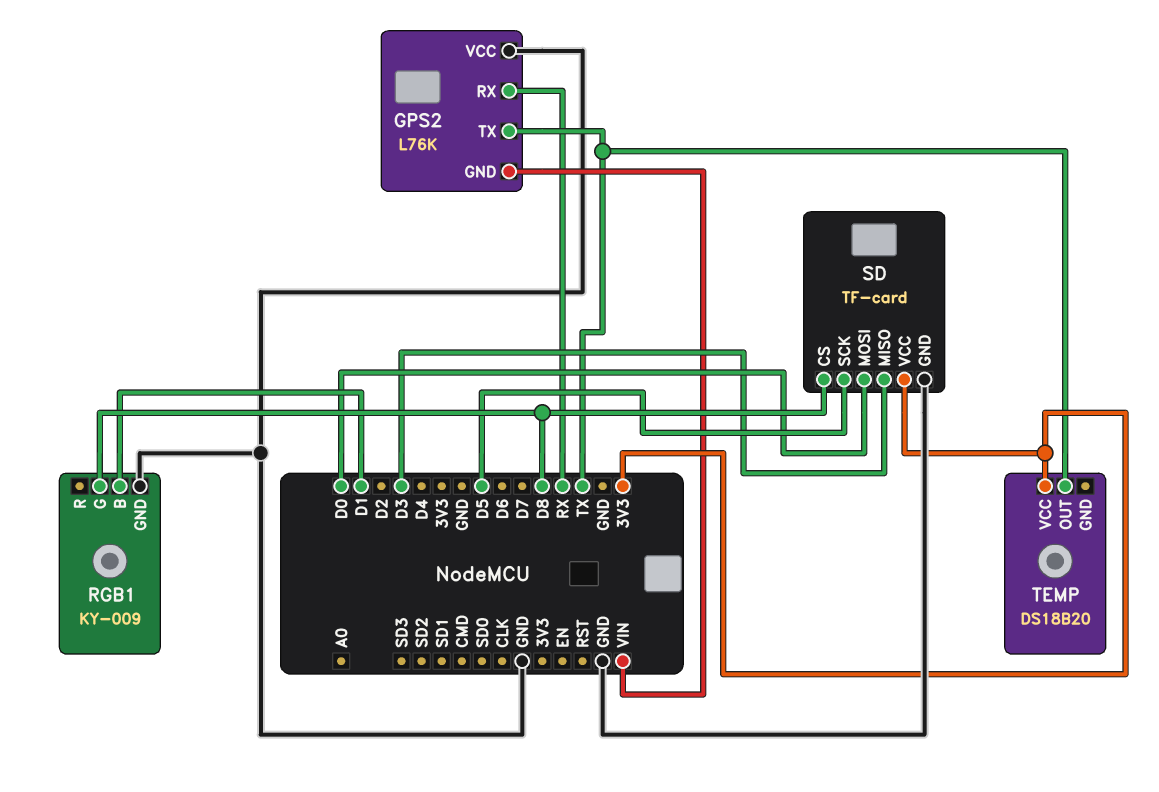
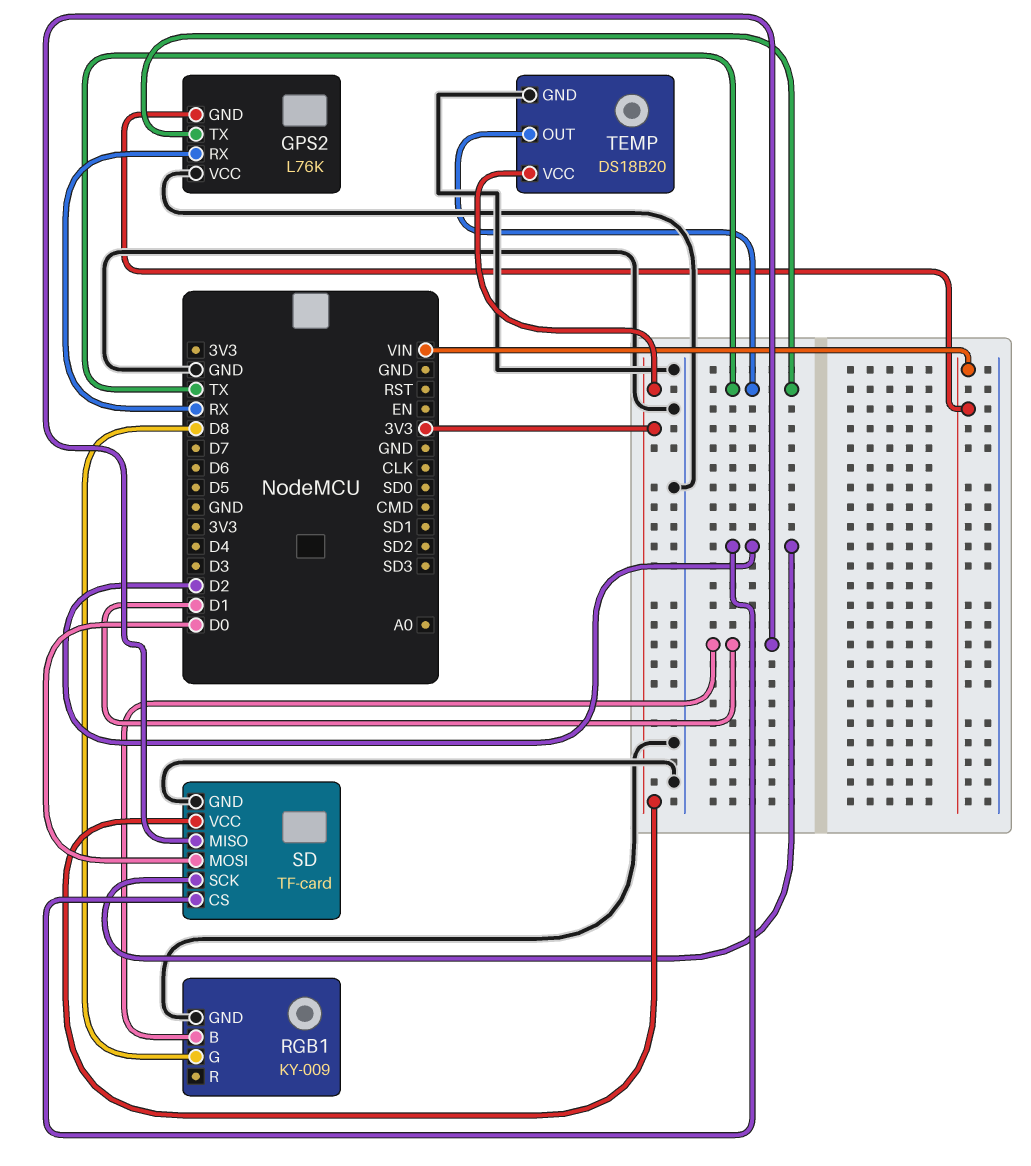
SD pin CS: D8 -> D2
SD pin MISO: D3 -> D1
SD pin SCK: D5 -> D2
TEMP pin GND: none -> GND

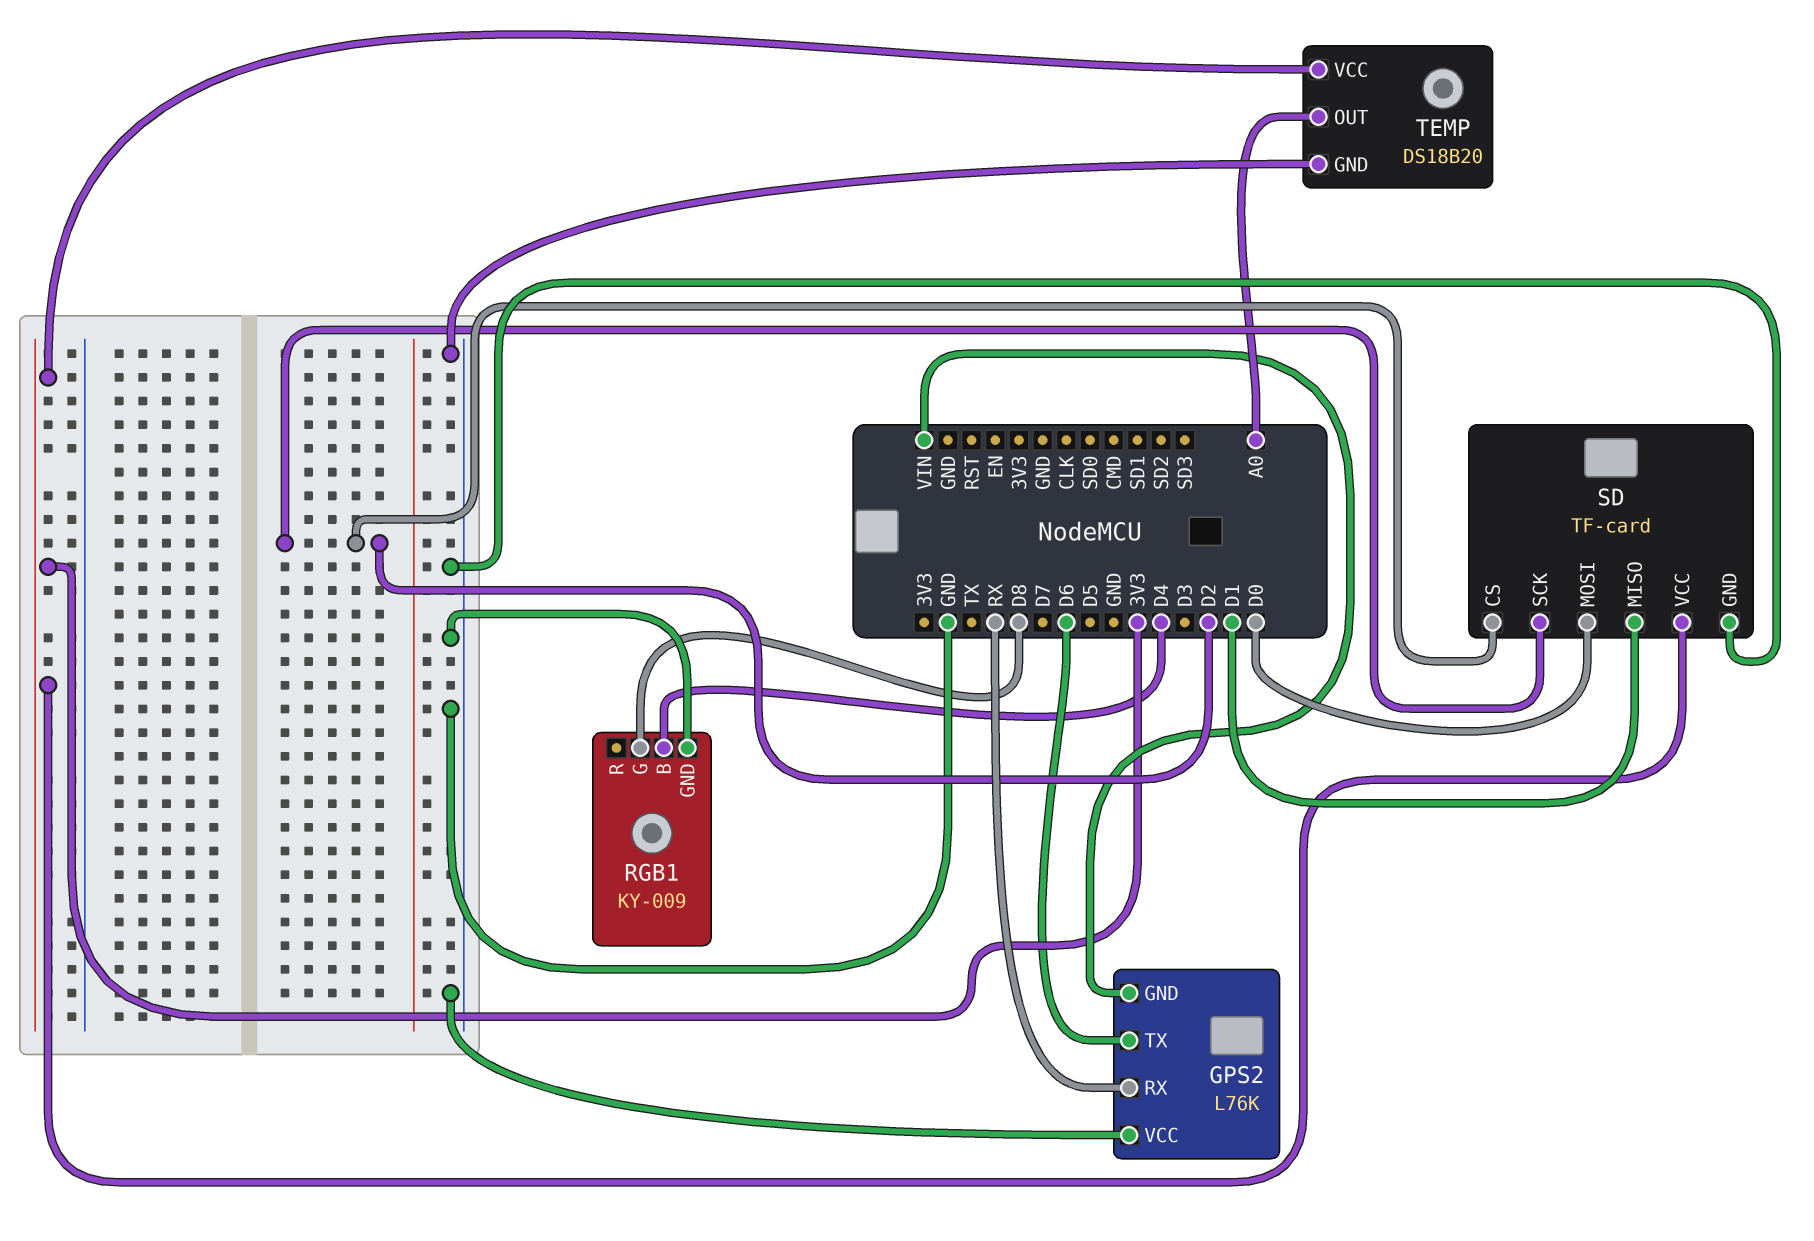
GPS2 pin TX: TX -> D6
RGB1 pin B: D1 -> D4
TEMP pin OUT: TX -> A0

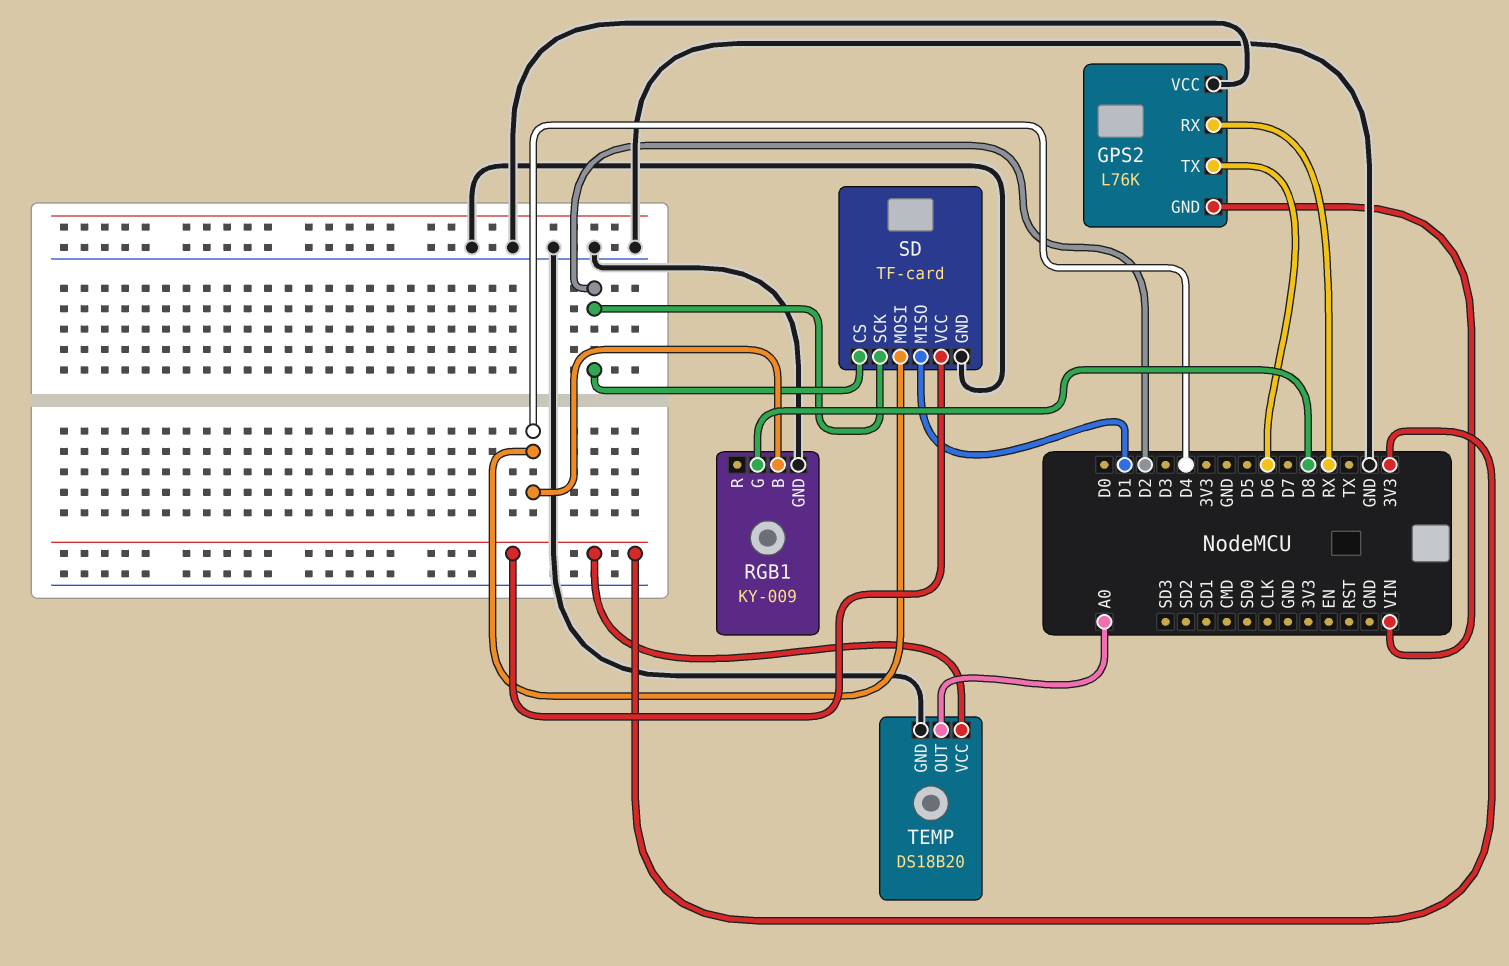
SD pin MOSI: D0 -> D4

